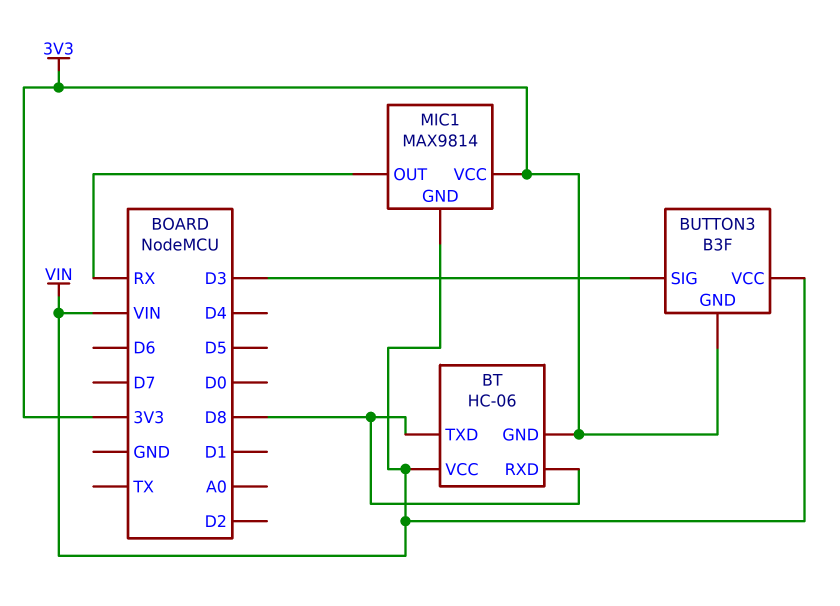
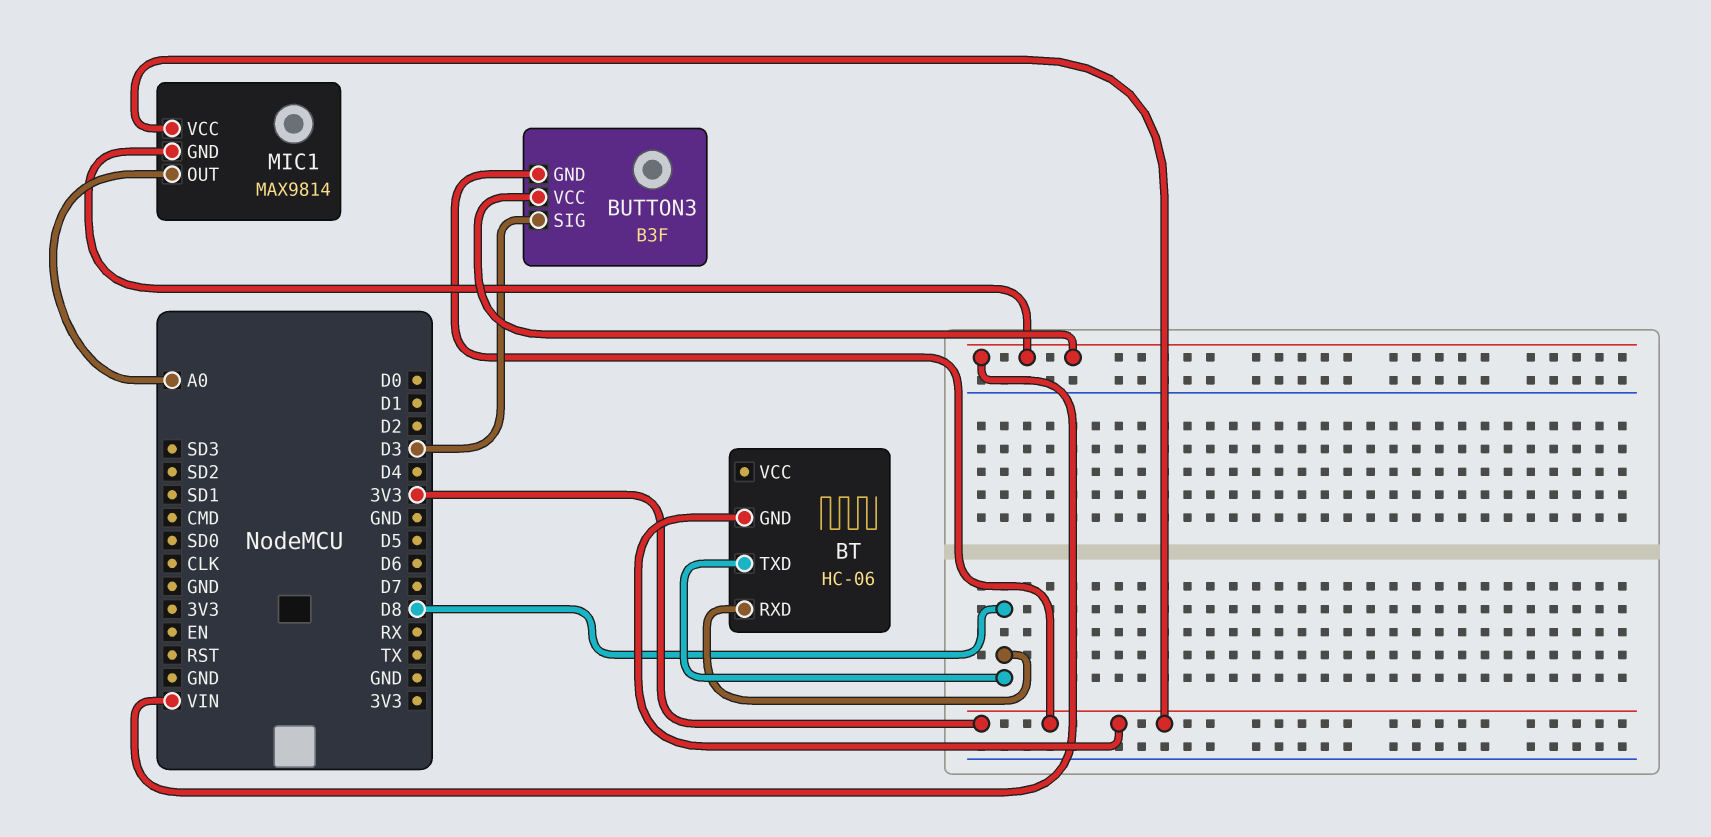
BT pin VCC: VIN -> none
MIC1 pin OUT: RX -> A0

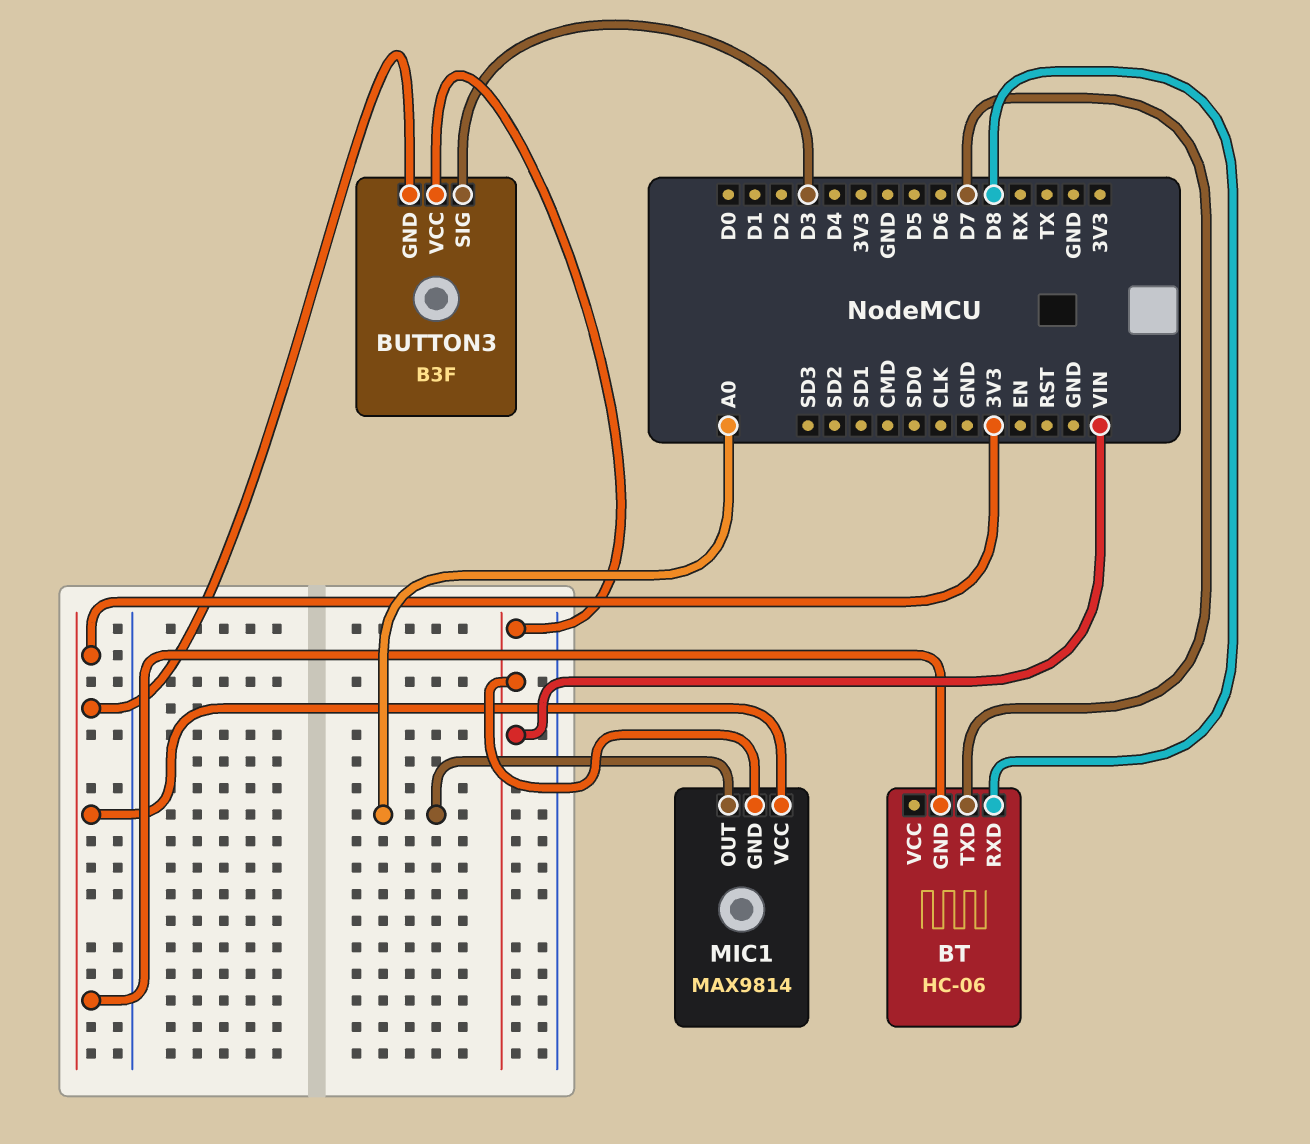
BT pin TXD: D8 -> D7

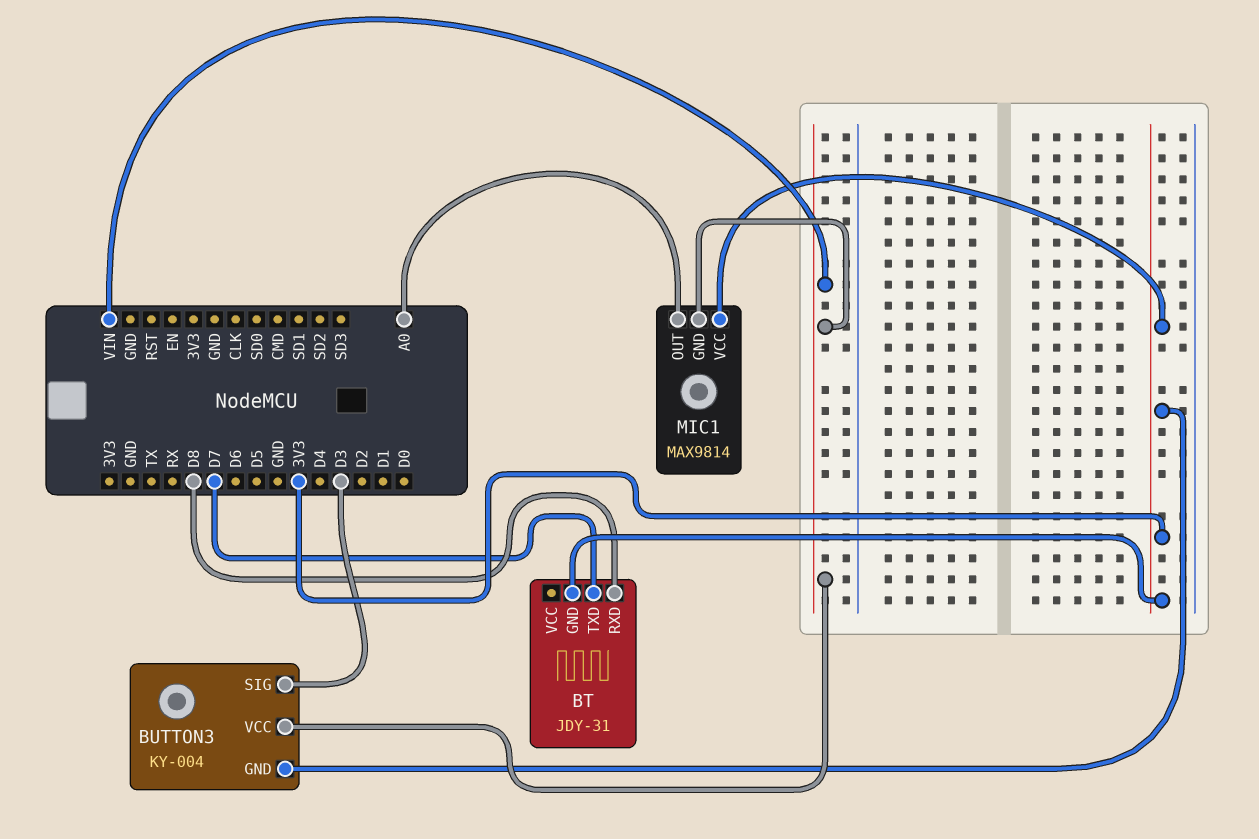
BT: HC-06 -> JDY-31
BUTTON3: B3F -> KY-004

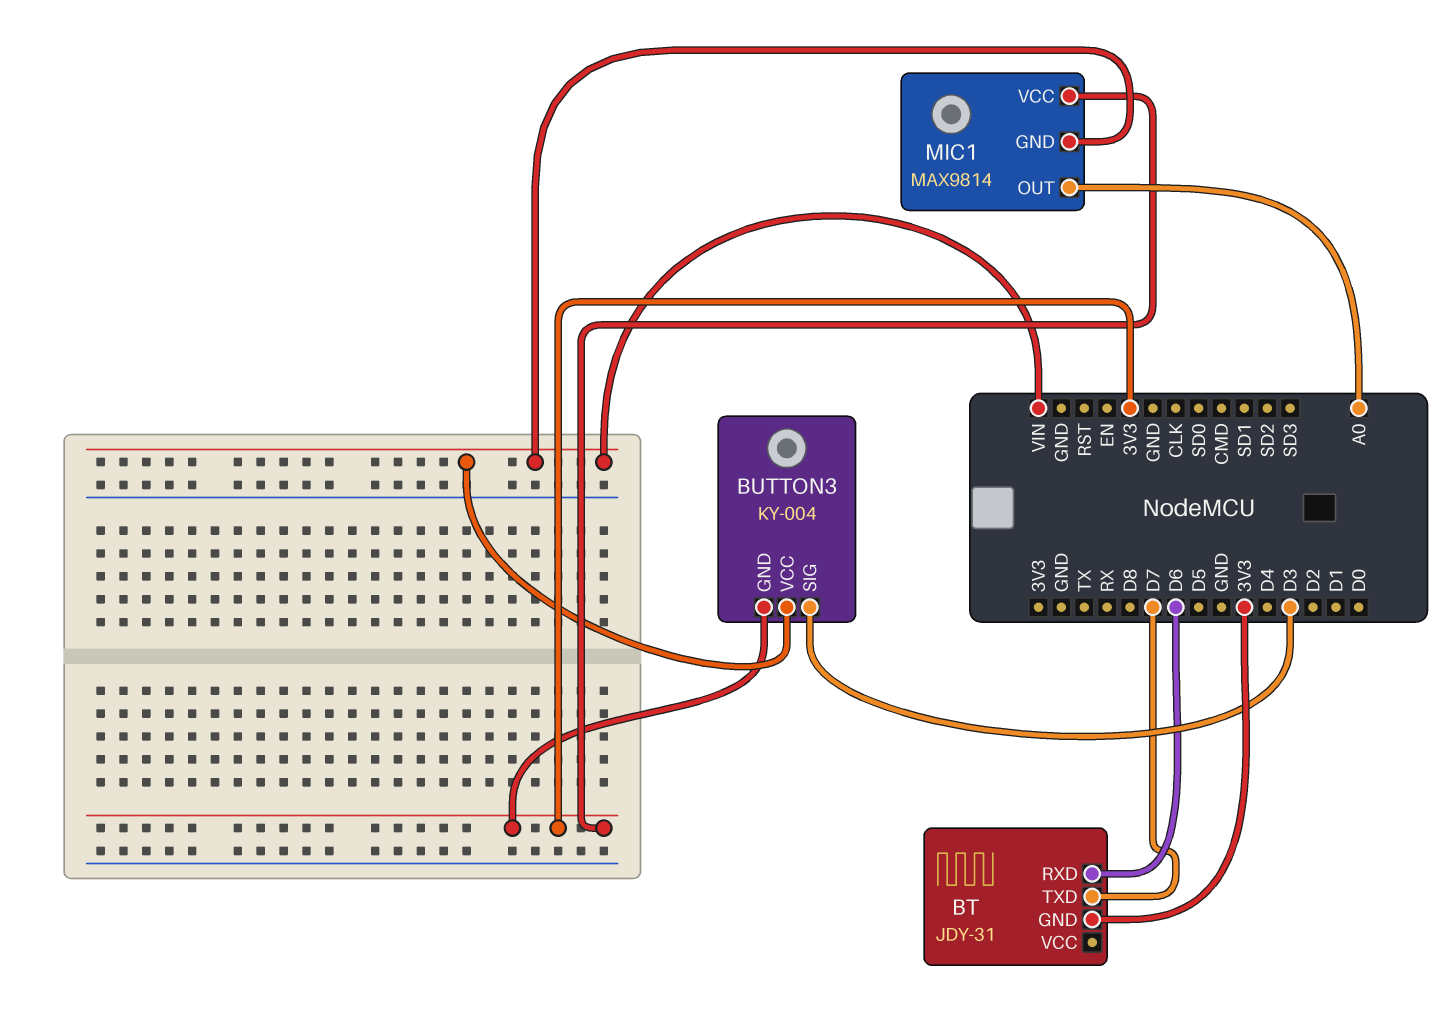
BT pin RXD: D8 -> D6

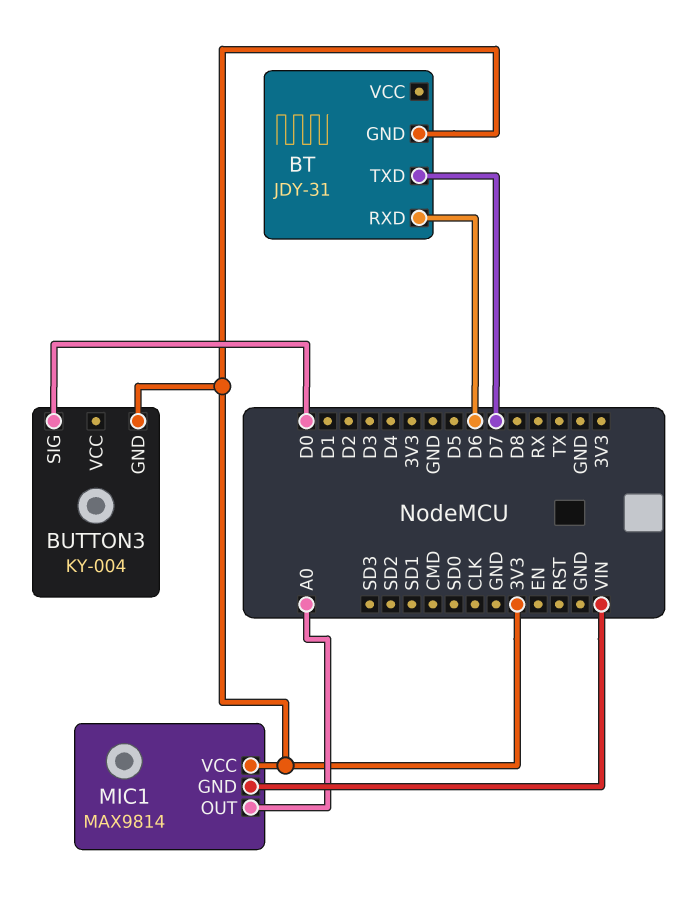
BUTTON3 pin SIG: D3 -> D0
BUTTON3 pin VCC: VIN -> none

